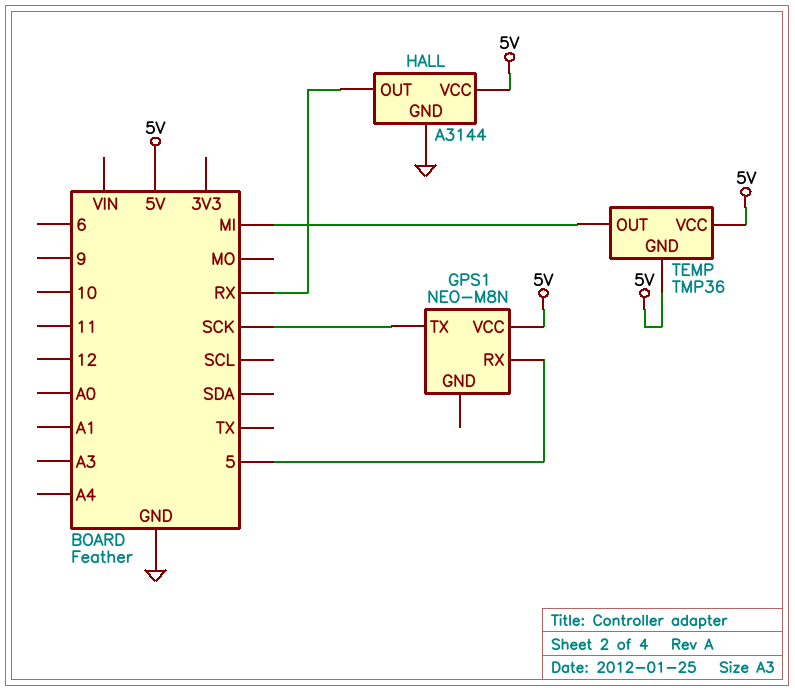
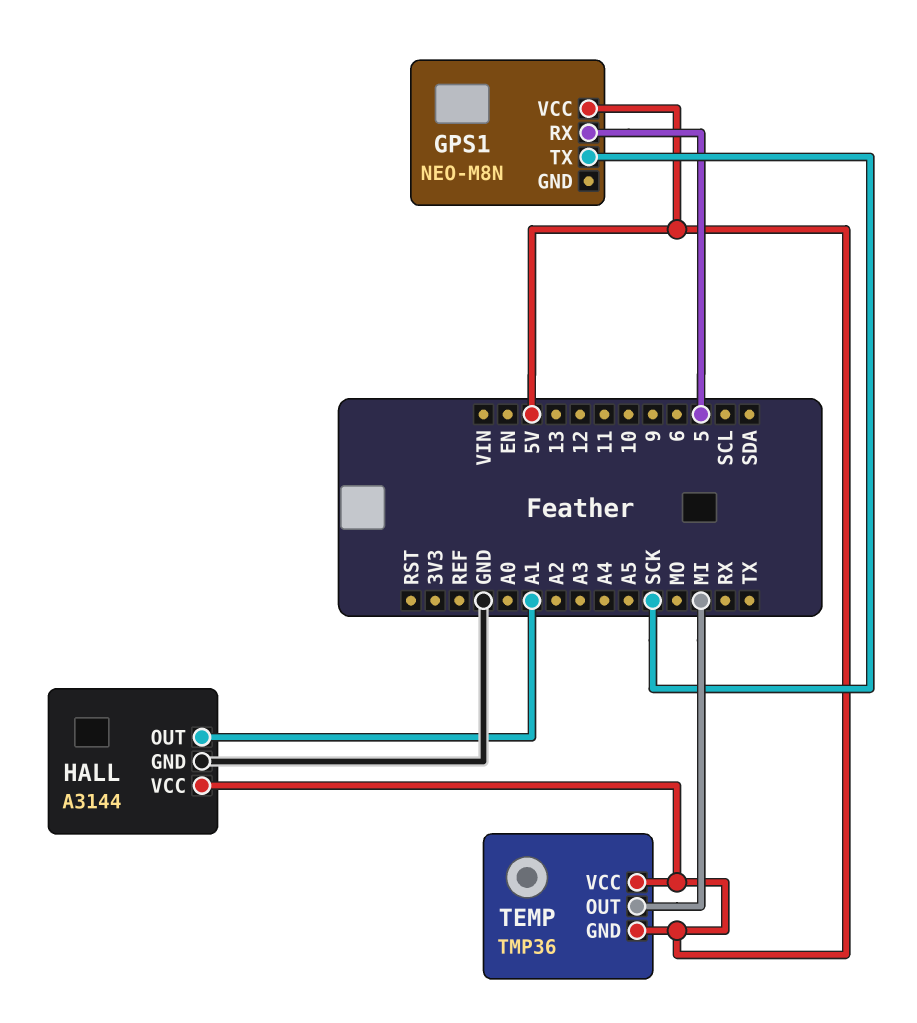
HALL pin OUT: RX -> A1

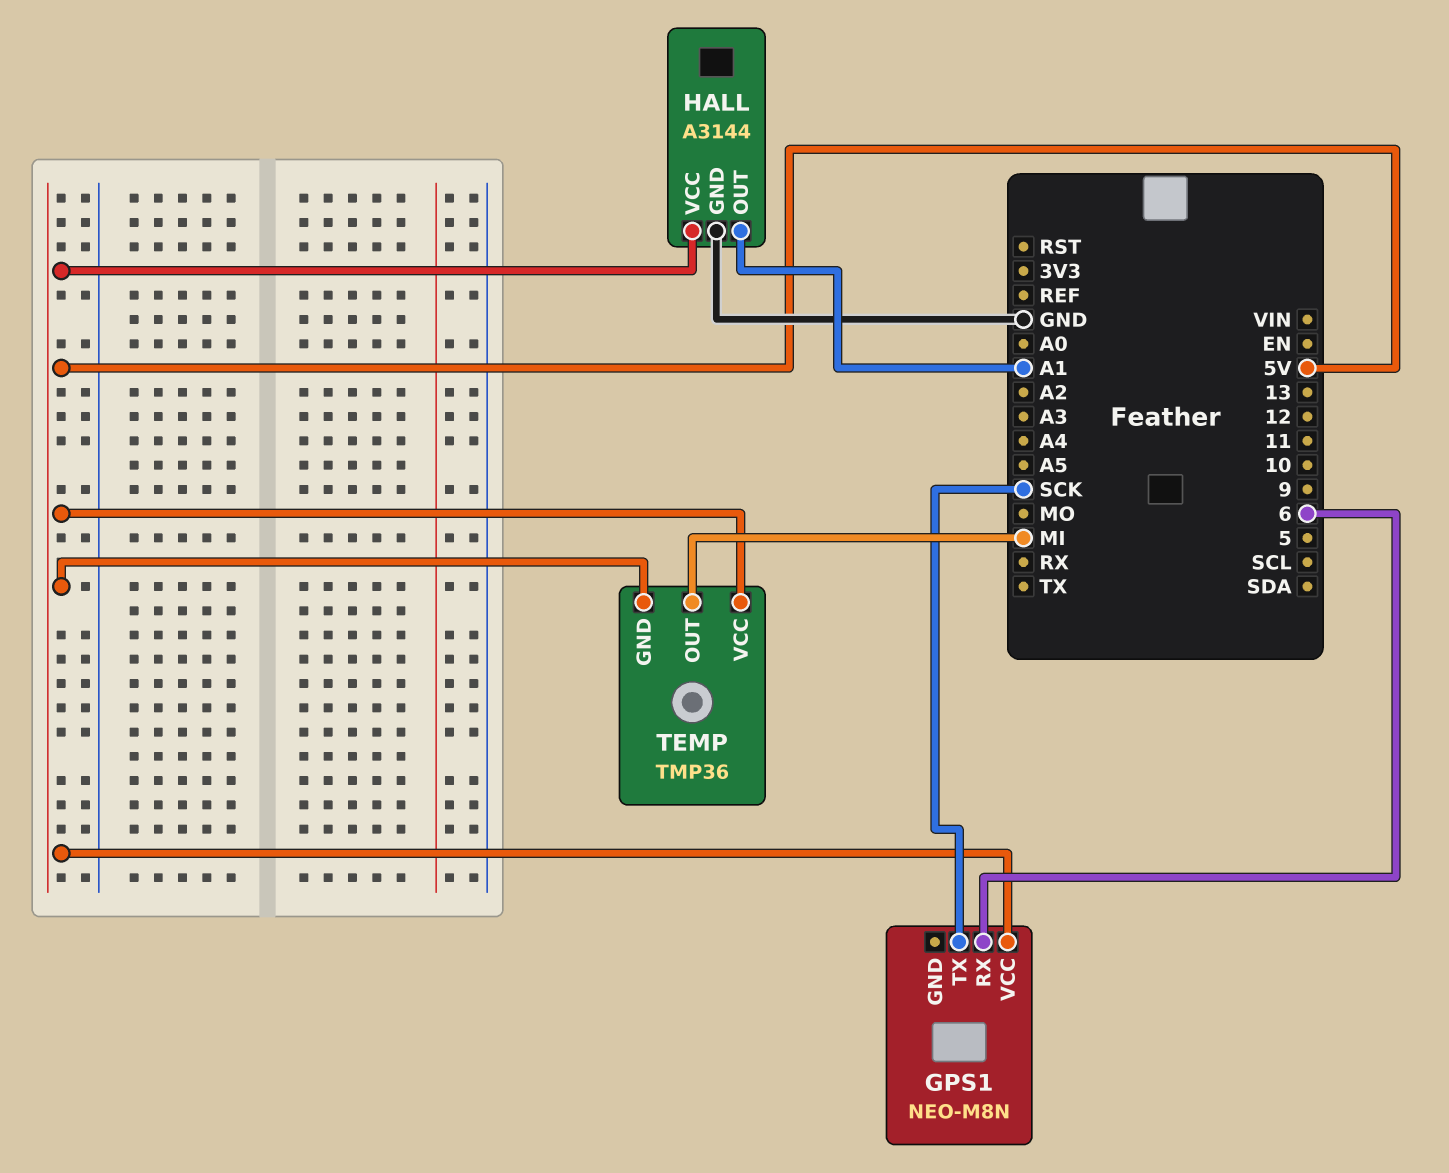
GPS1 pin RX: 5 -> 6

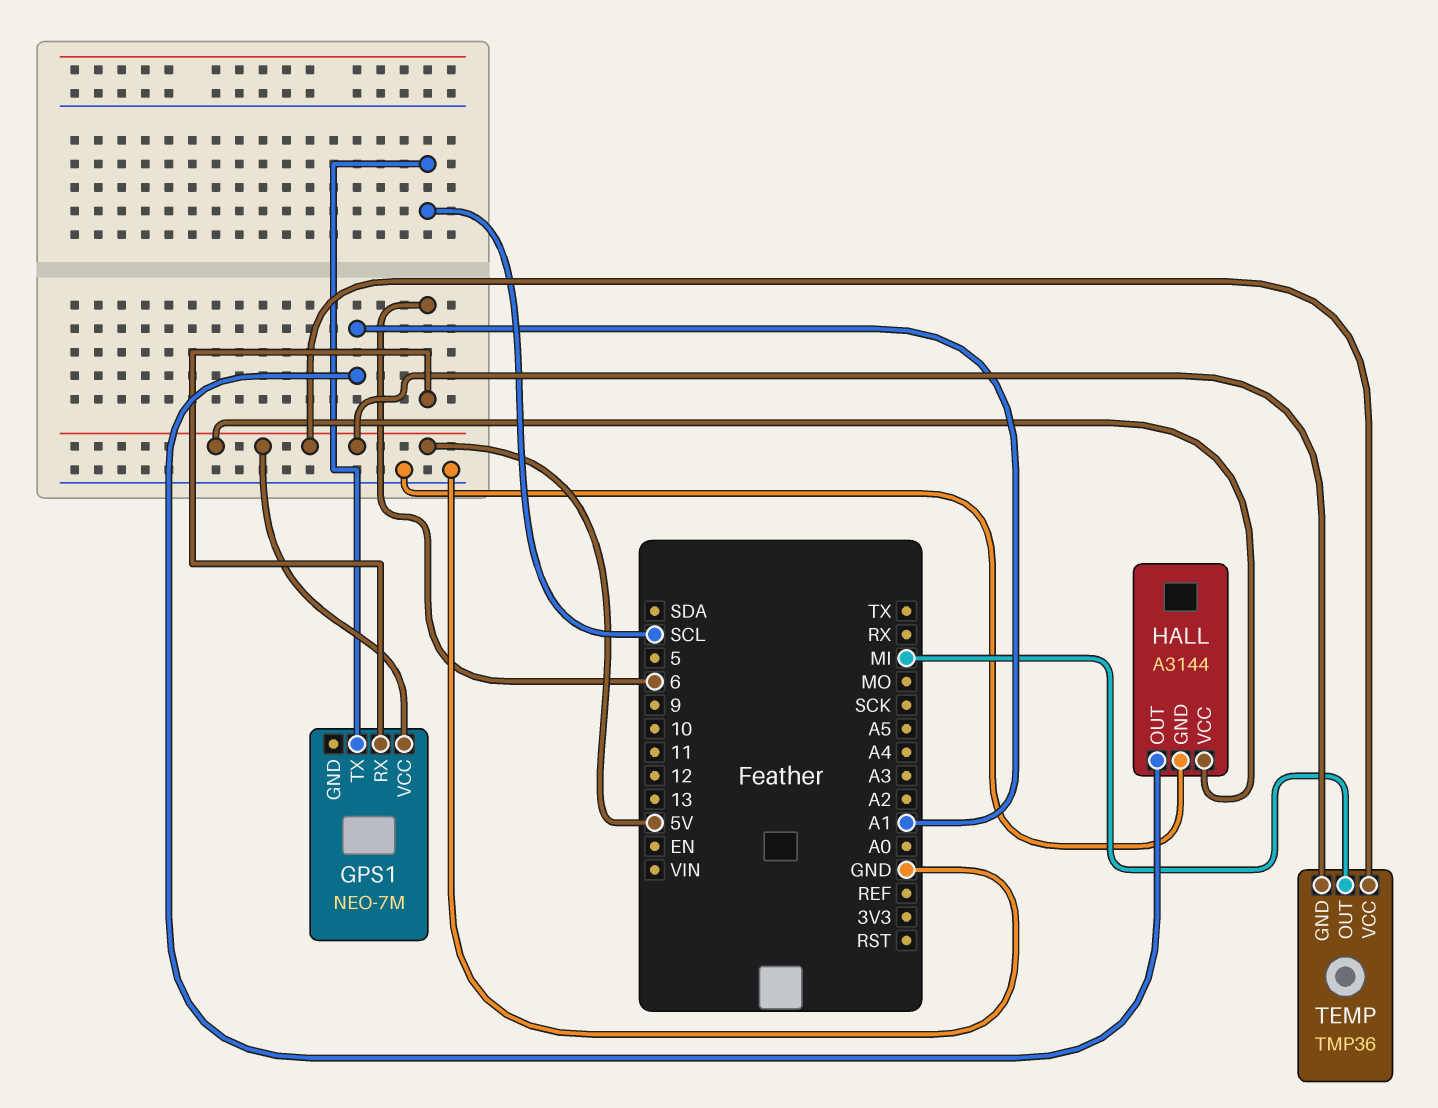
GPS1: NEO-M8N -> NEO-7M
GPS1 pin TX: SCK -> SCL

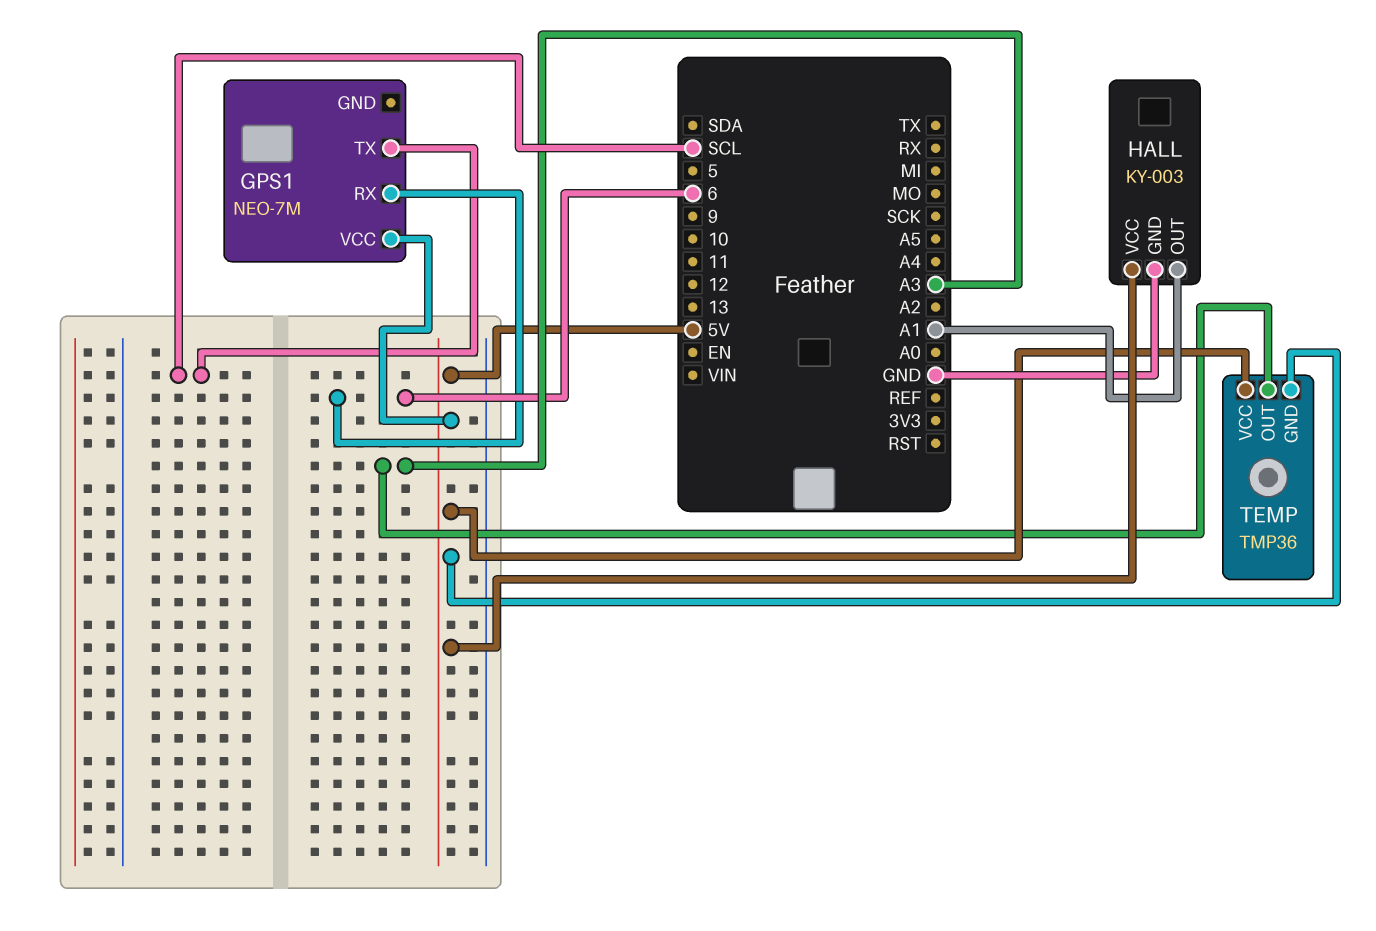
HALL: A3144 -> KY-003
TEMP pin OUT: MI -> A3

